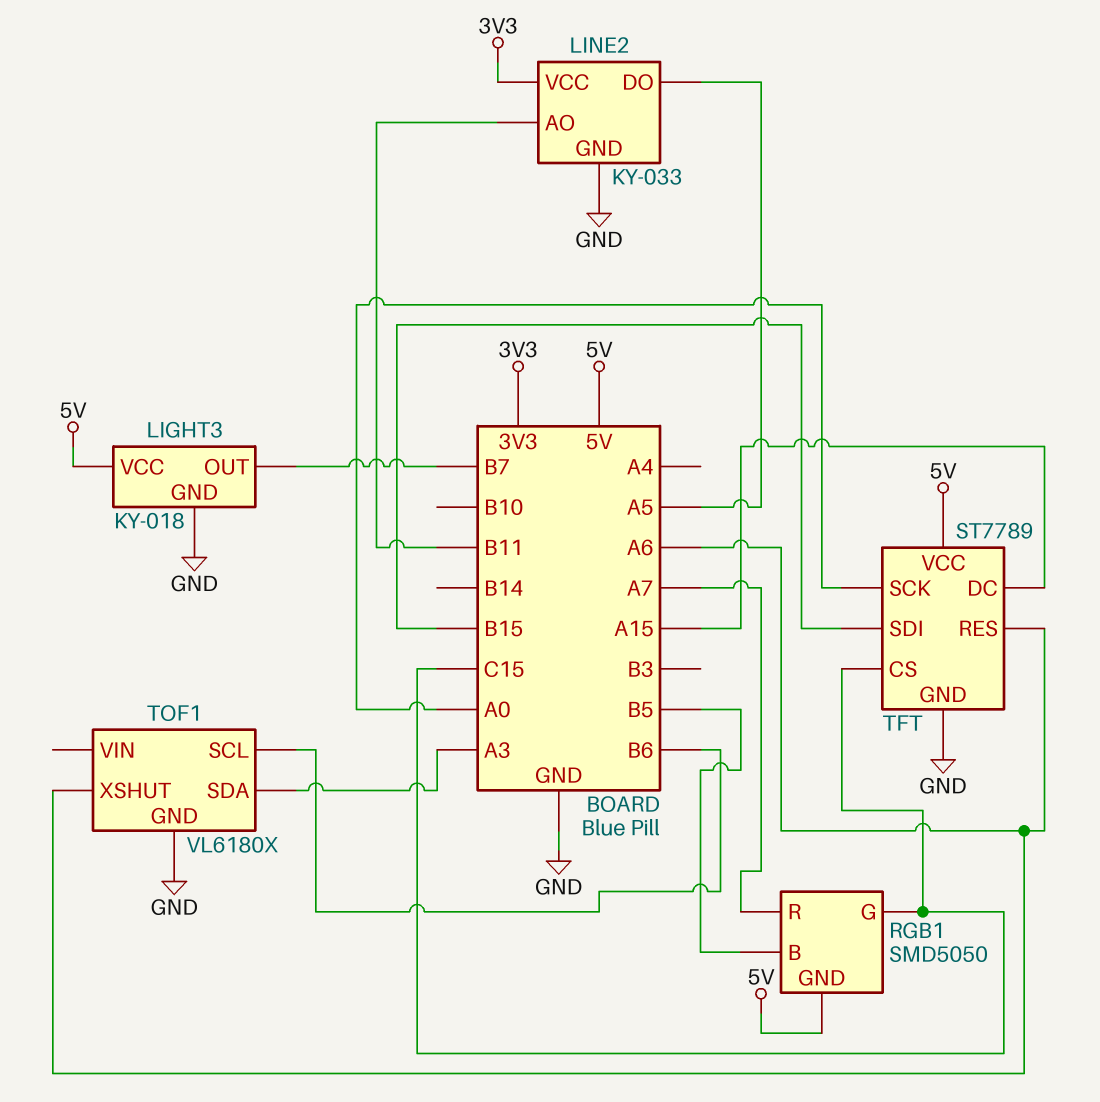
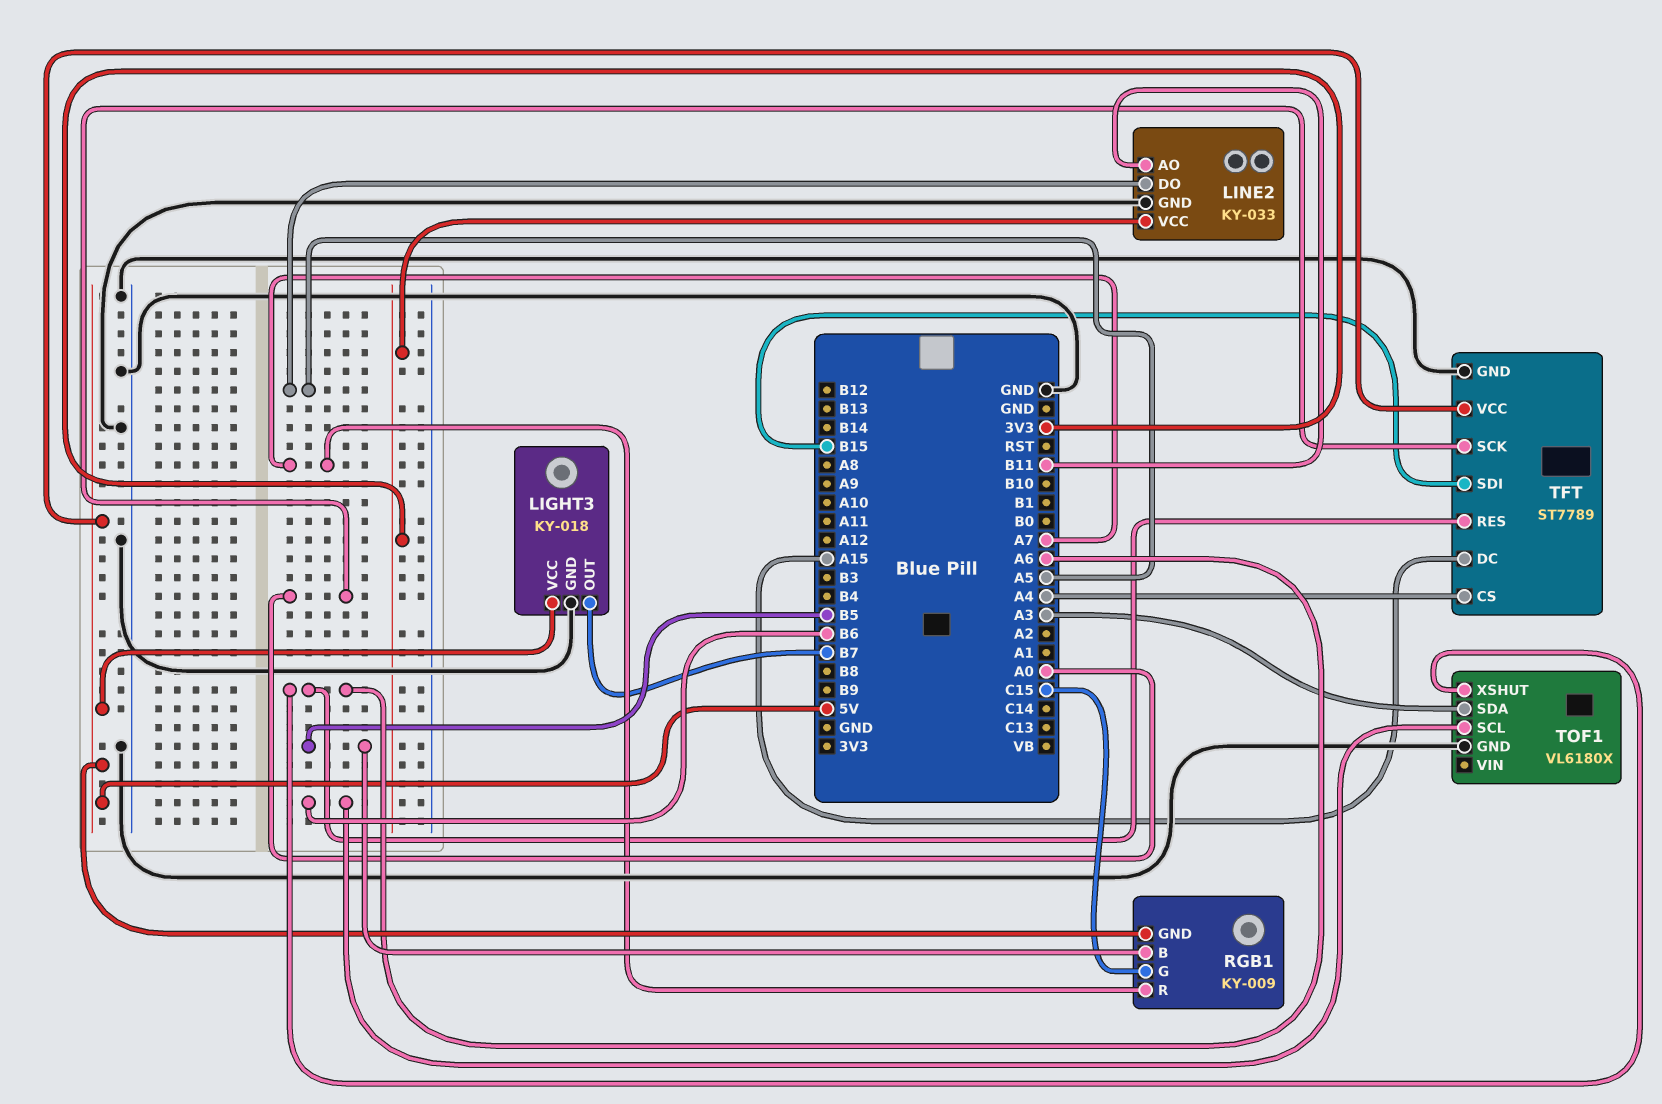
RGB1: SMD5050 -> KY-009
TFT pin CS: C15 -> A4

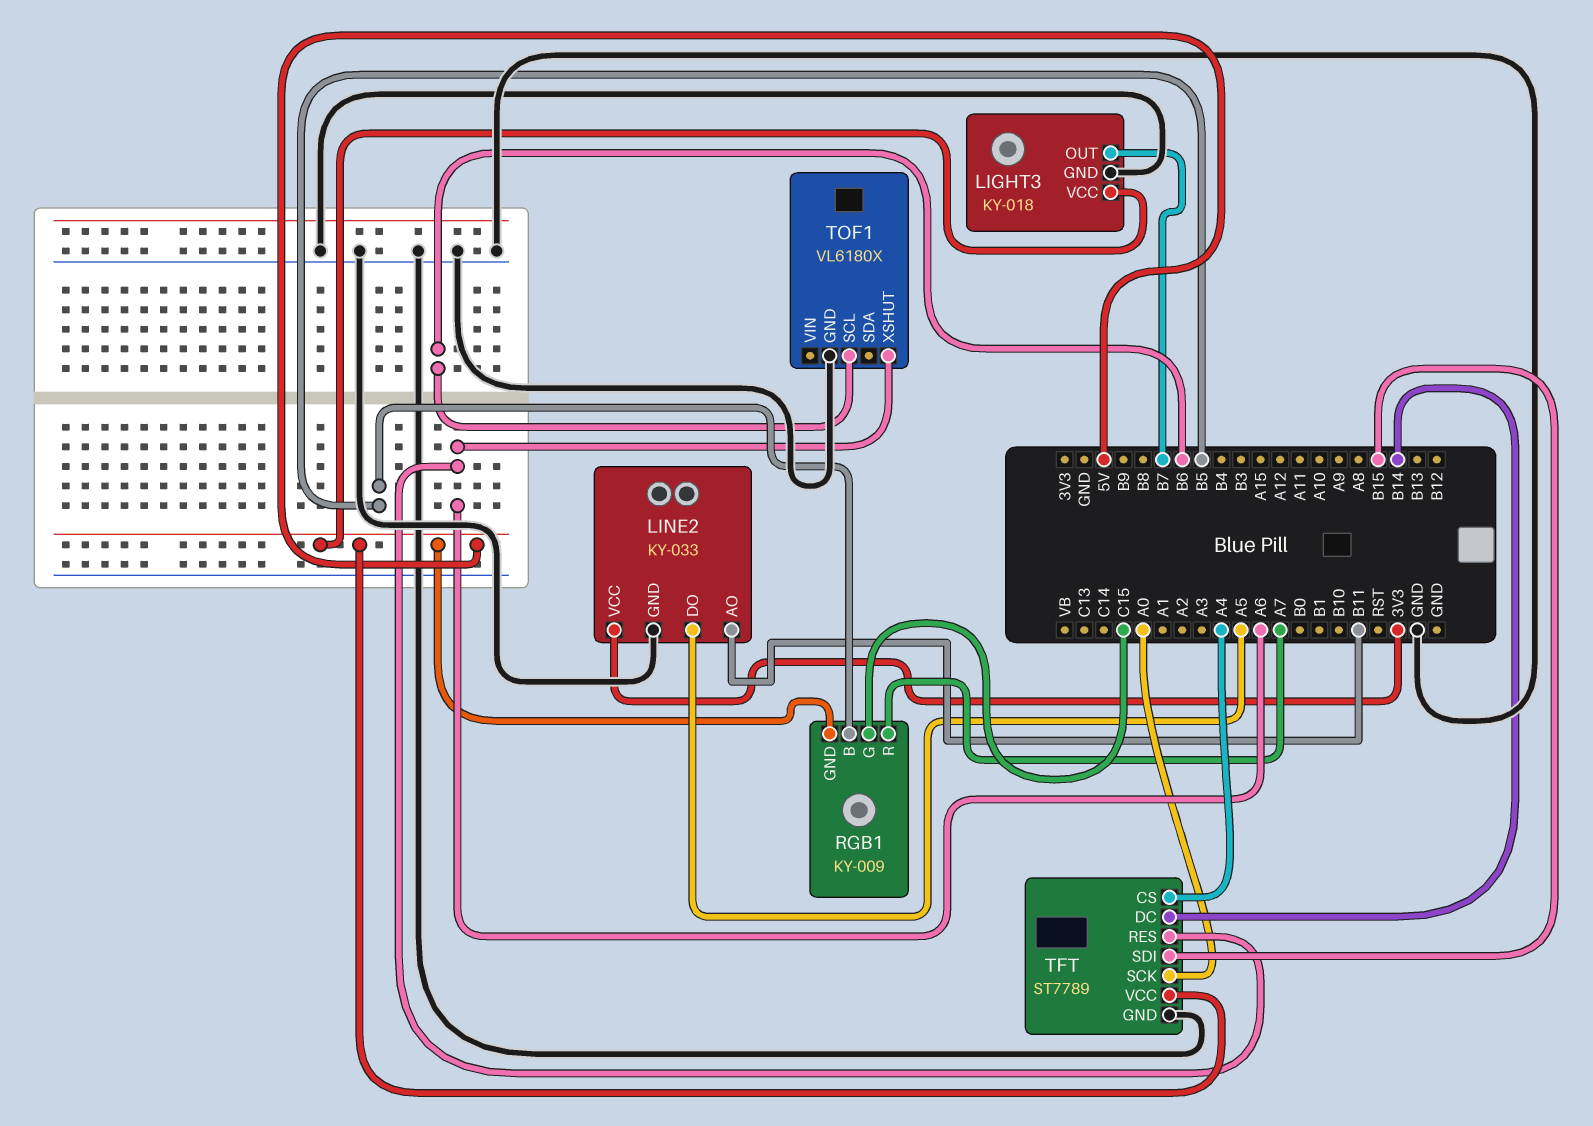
TFT pin DC: A15 -> B14
TOF1 pin SDA: A3 -> none

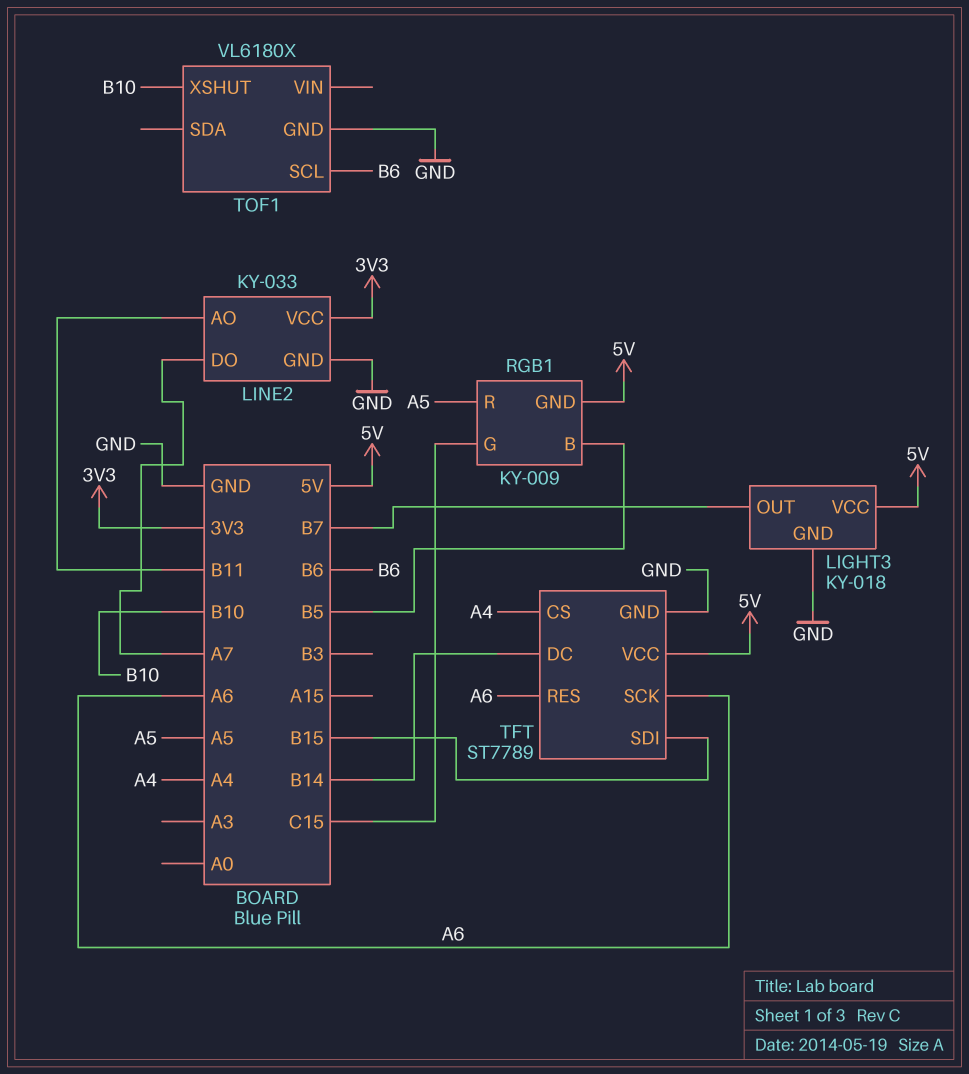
LINE2 pin DO: A5 -> A7
RGB1 pin R: A7 -> A5
TFT pin SCK: A0 -> A6
TOF1 pin XSHUT: A6 -> B10

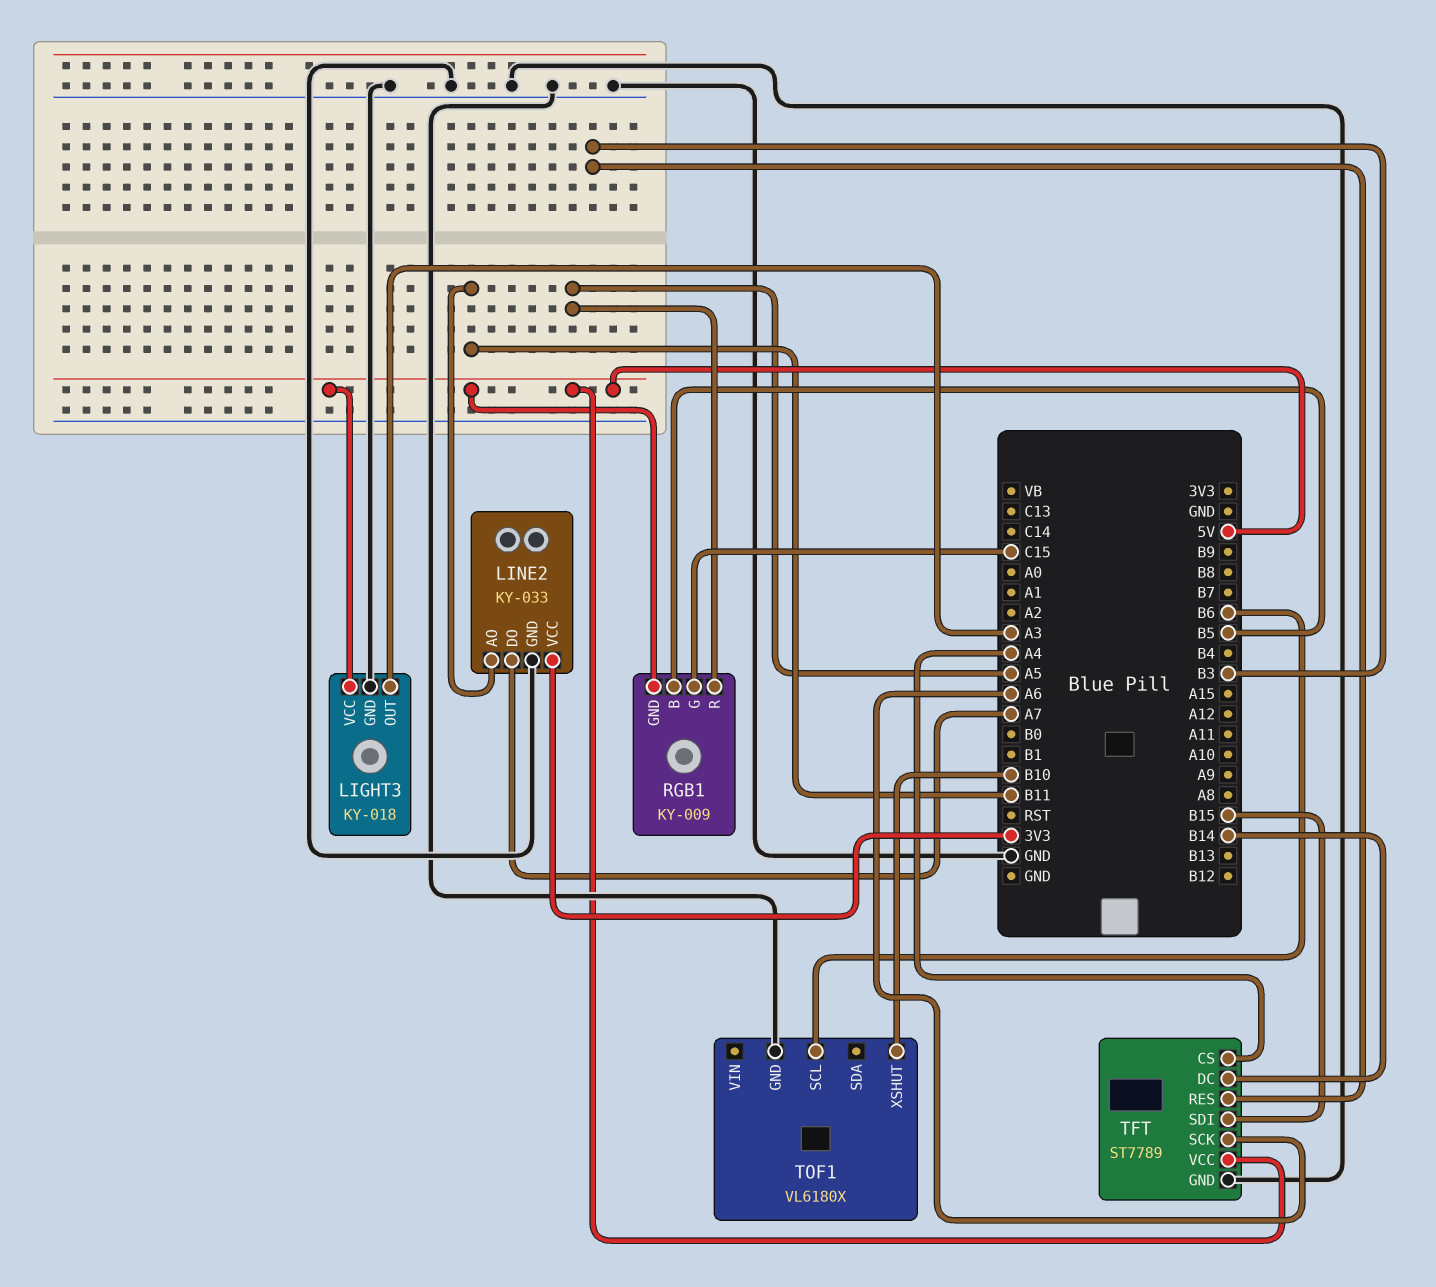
LIGHT3 pin OUT: B7 -> A3
TFT pin RES: A6 -> B3

